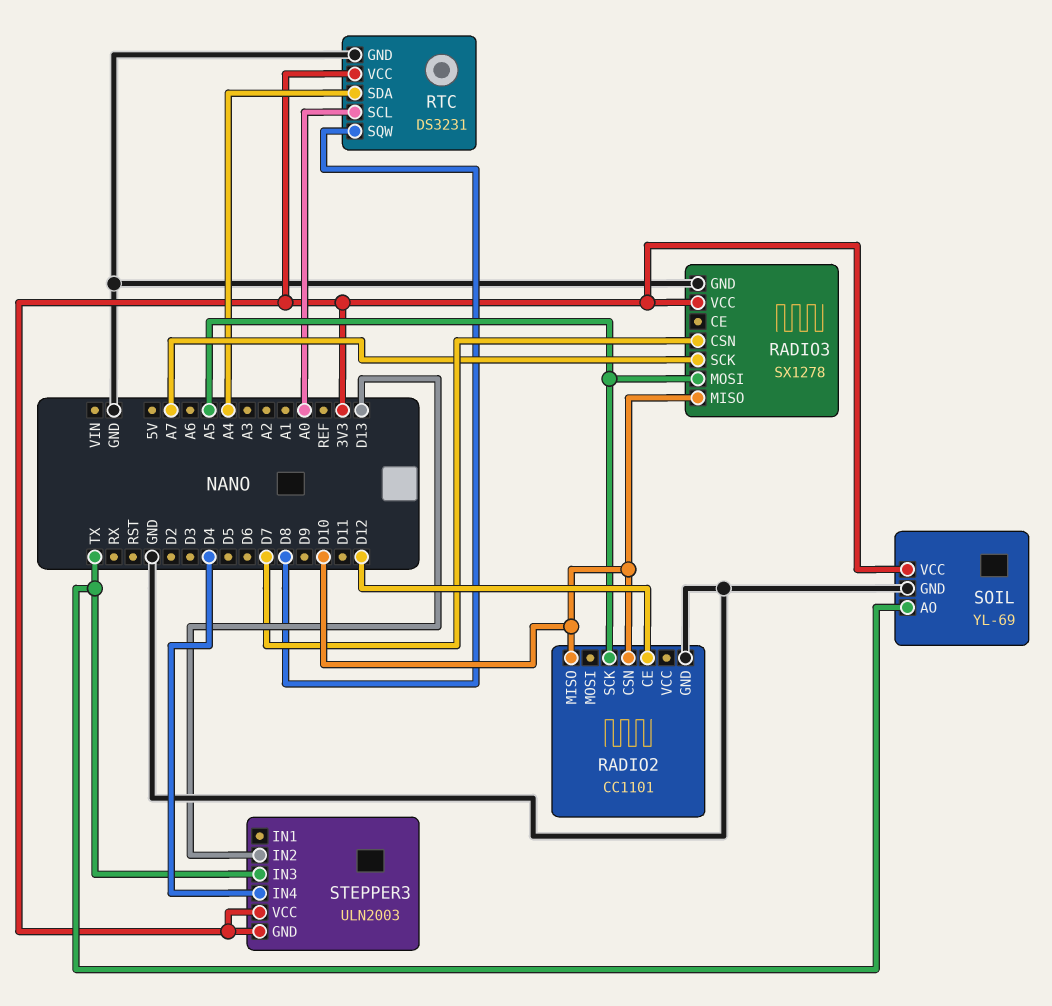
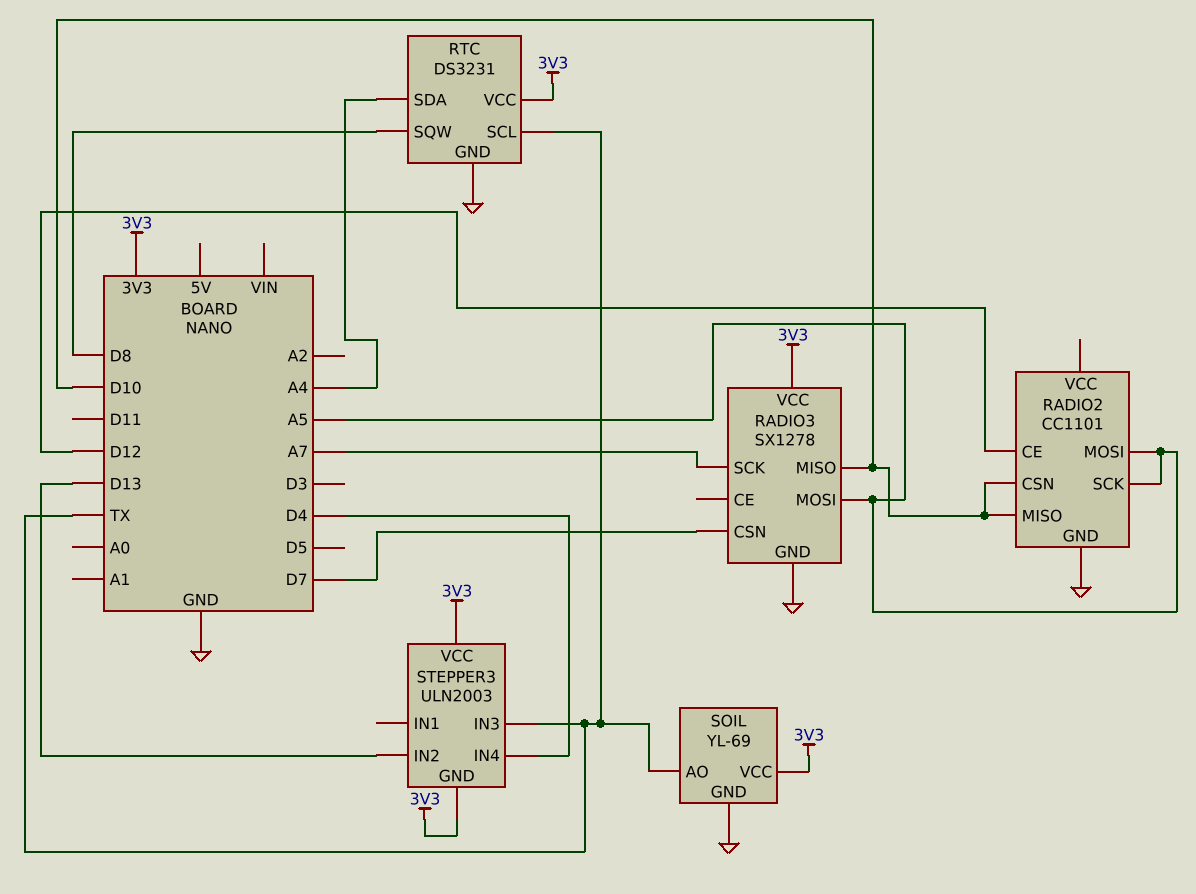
RADIO2 pin MOSI: none -> A5
RTC pin SCL: A0 -> TX

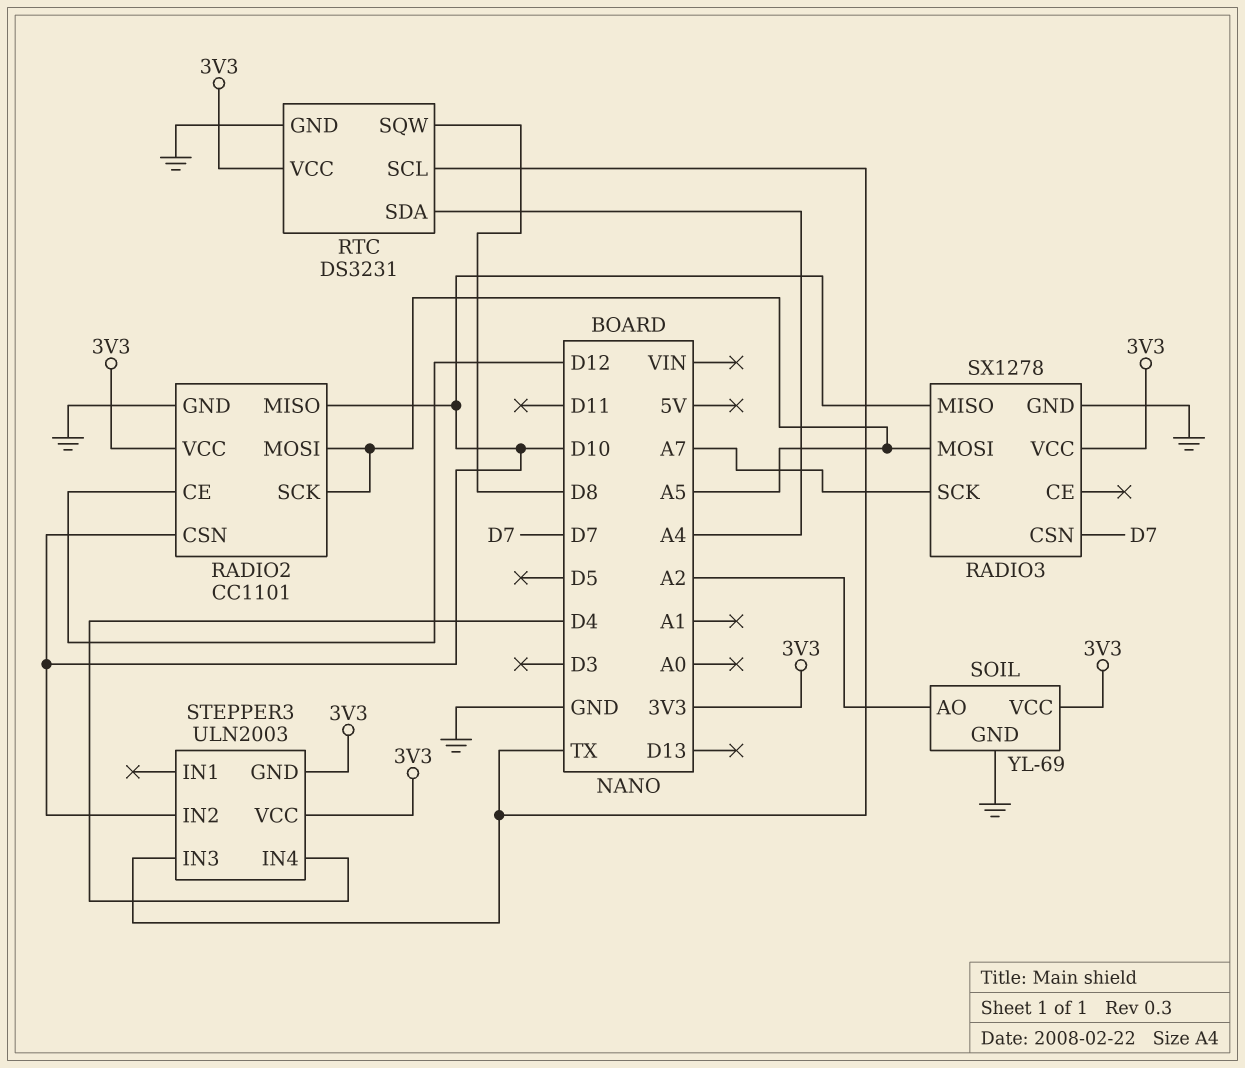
RADIO2 pin VCC: none -> 3V3
SOIL pin AO: TX -> A2
STEPPER3 pin IN2: D13 -> D10

